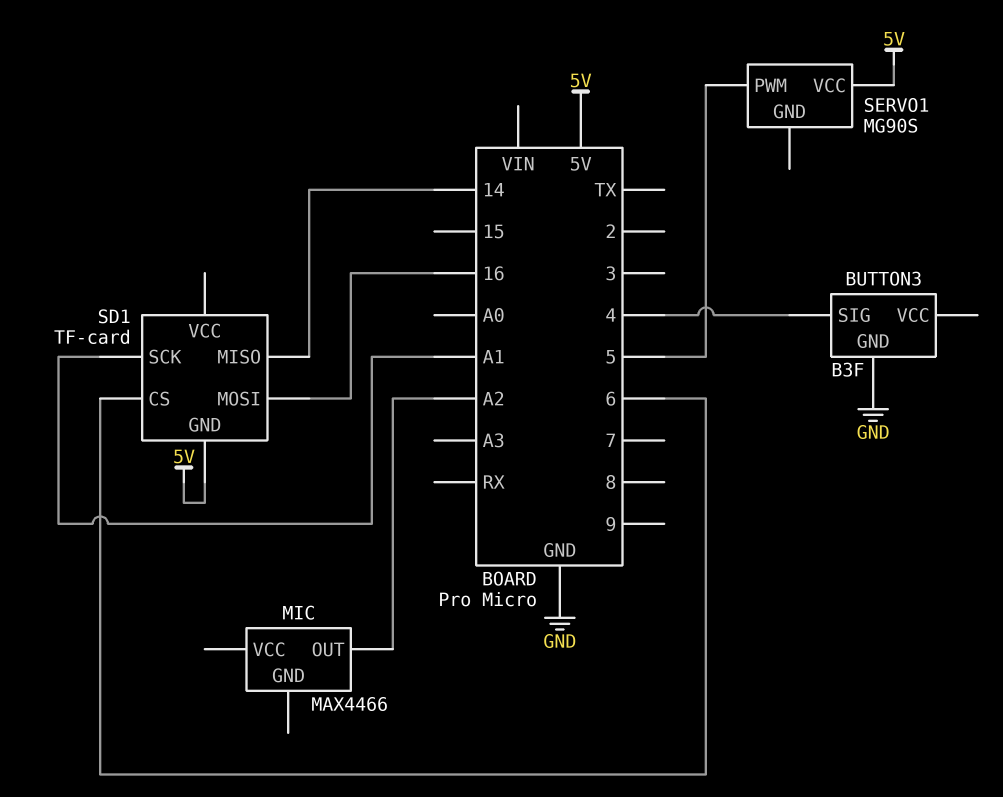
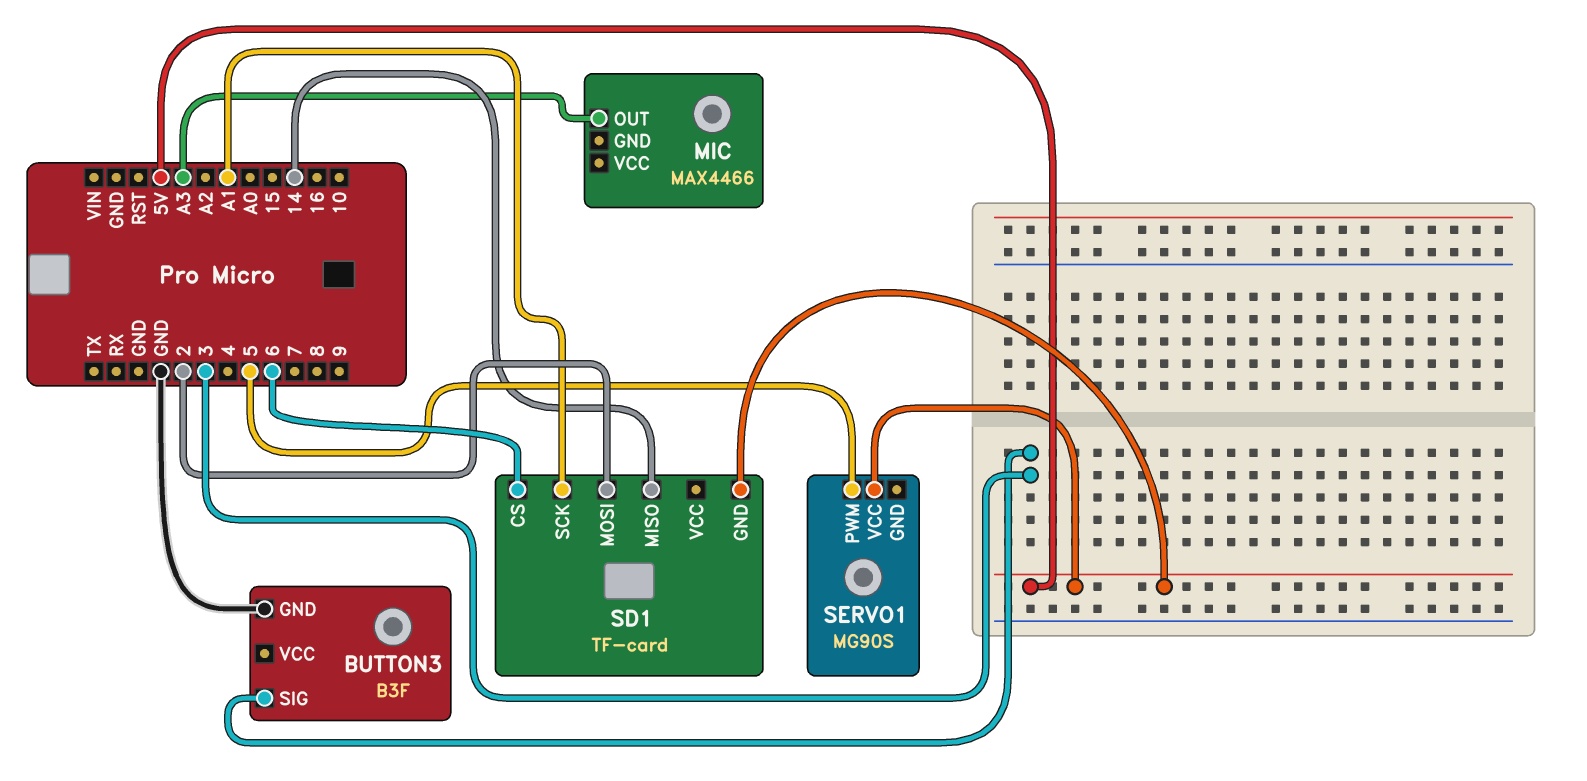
BUTTON3 pin SIG: 4 -> 3
MIC pin OUT: A2 -> A3
SD1 pin MOSI: 16 -> 2

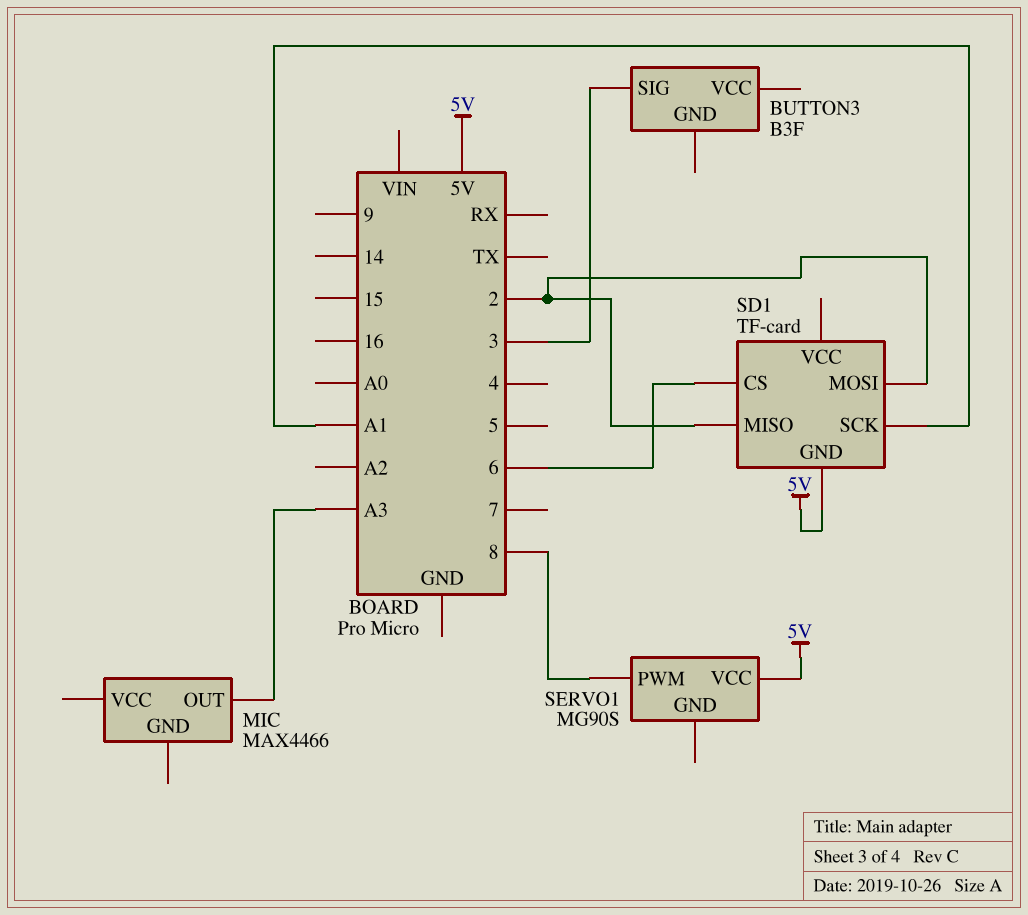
BUTTON3 pin GND: GND -> none
SD1 pin MISO: 14 -> 2
SERVO1 pin PWM: 5 -> 8

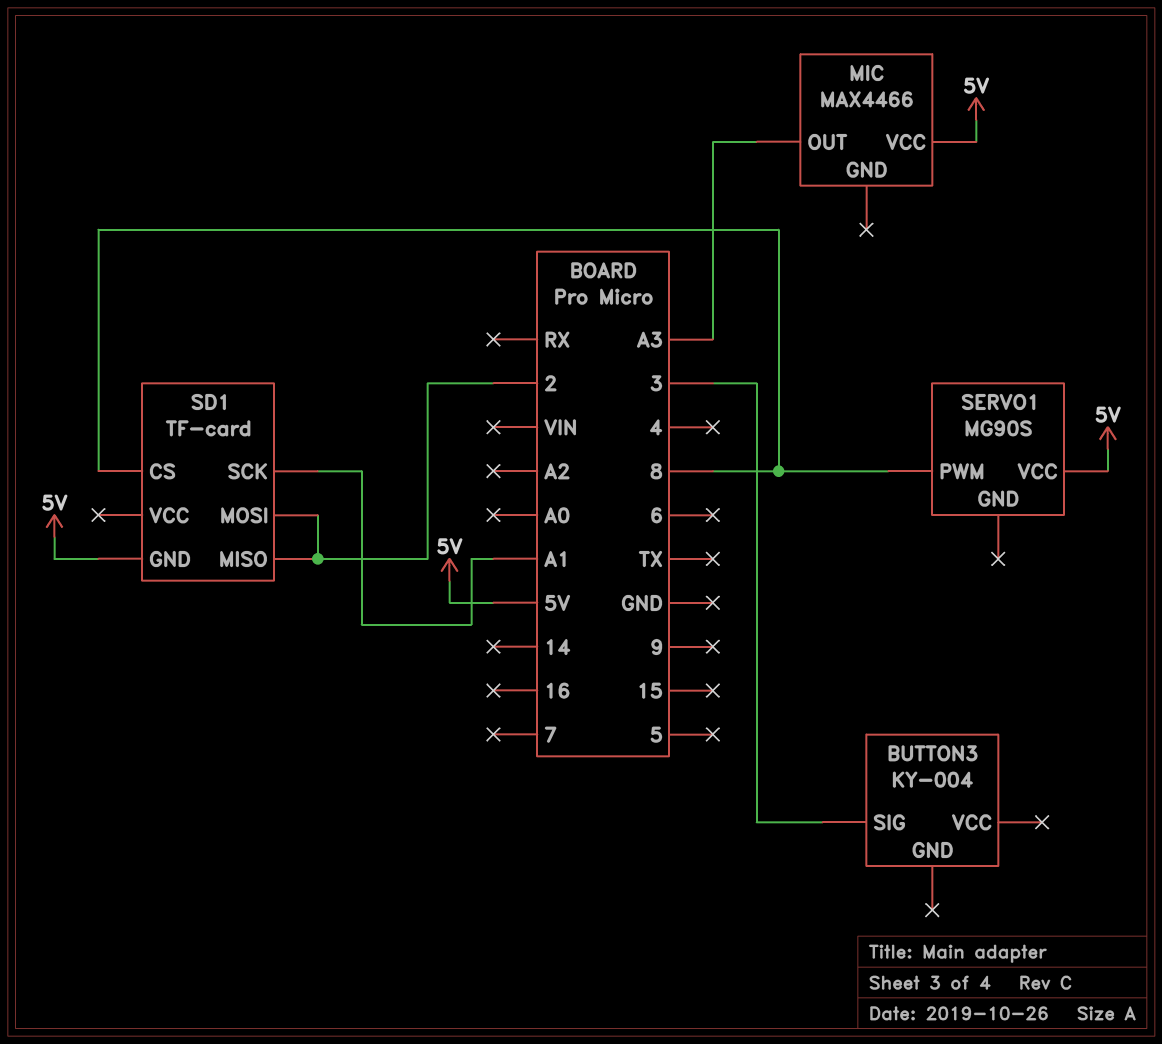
BUTTON3: B3F -> KY-004
MIC pin VCC: none -> 5V
SD1 pin CS: 6 -> 8

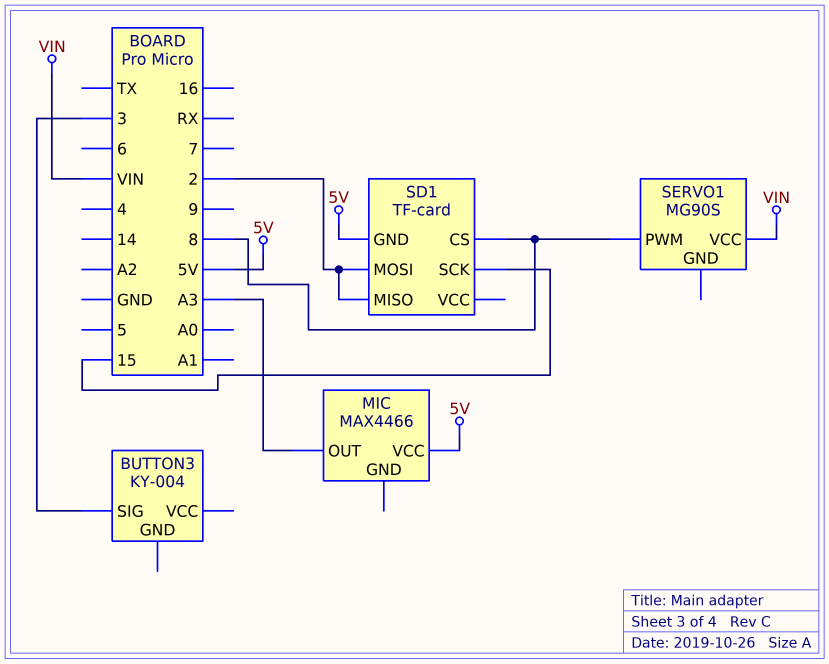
SD1 pin SCK: A1 -> 15
SERVO1 pin VCC: 5V -> VIN

